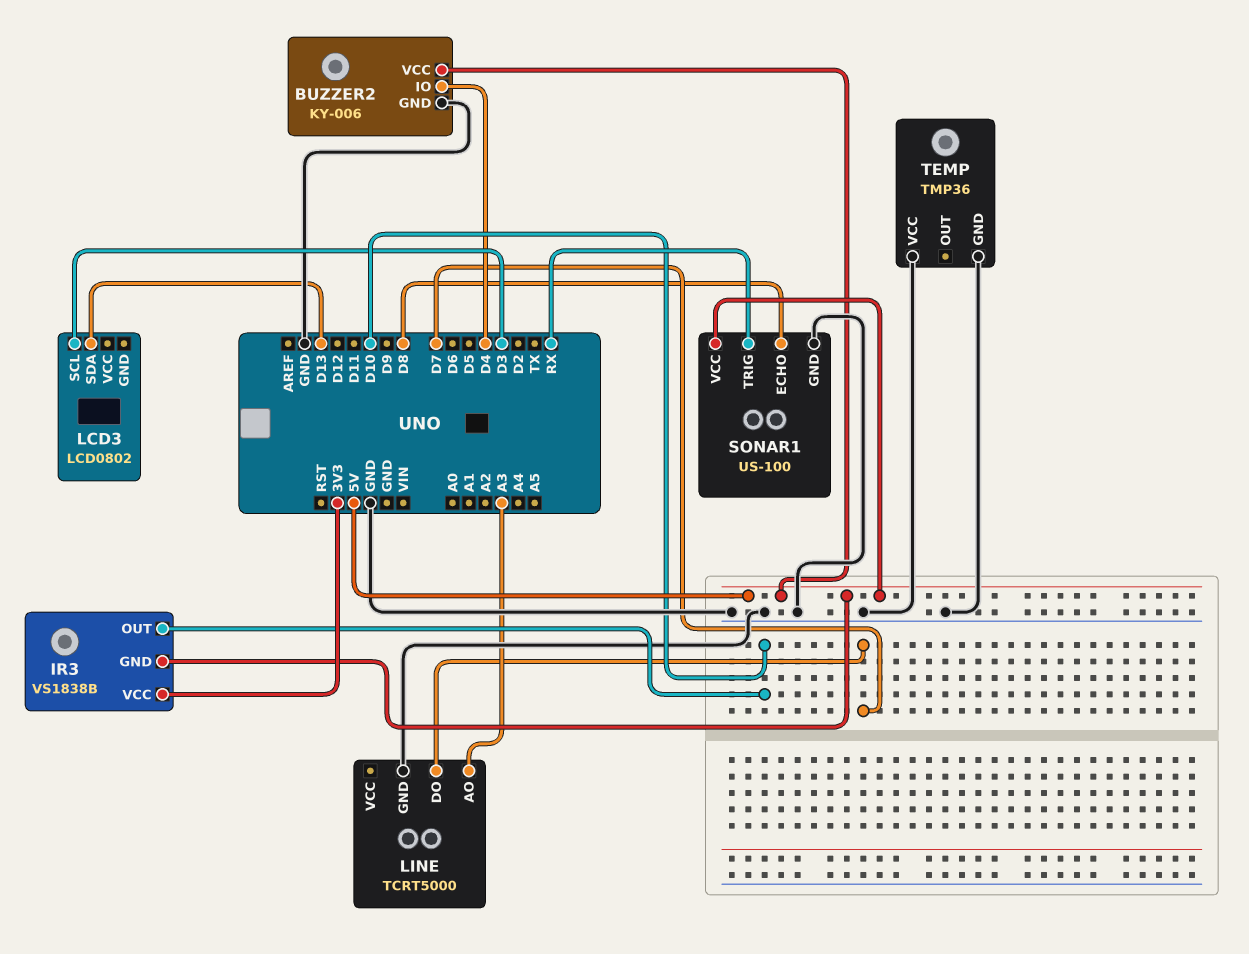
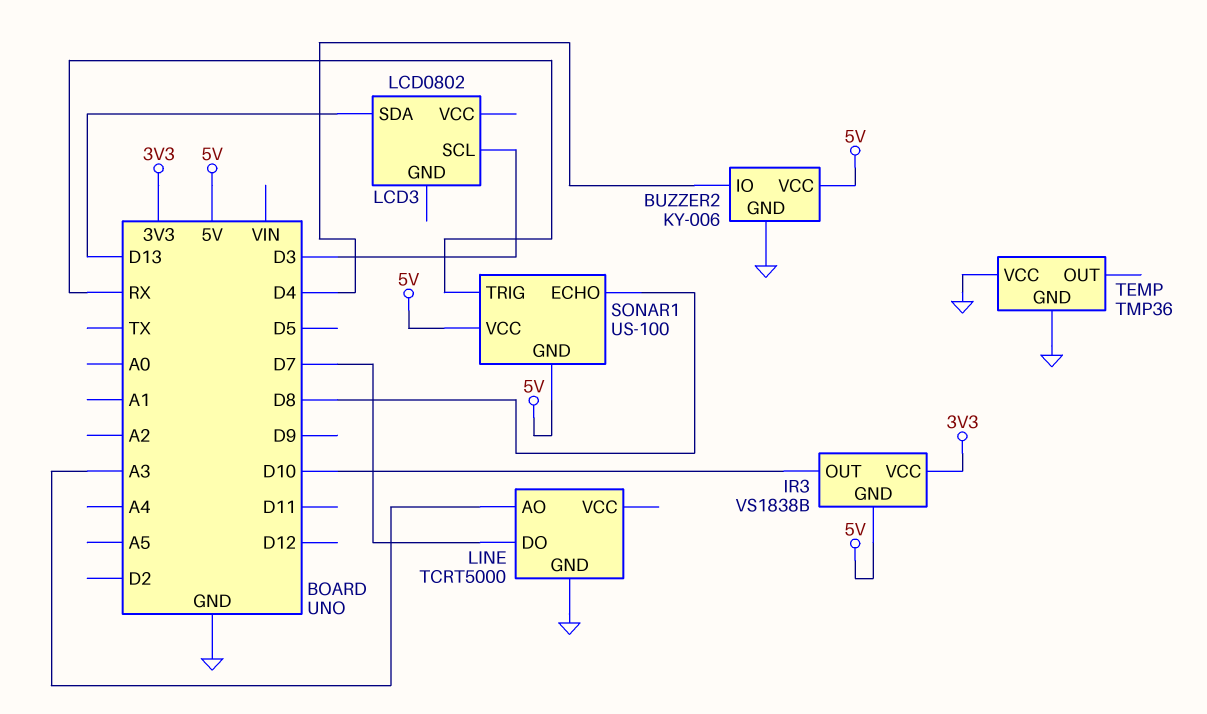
SONAR1 pin GND: GND -> 5V

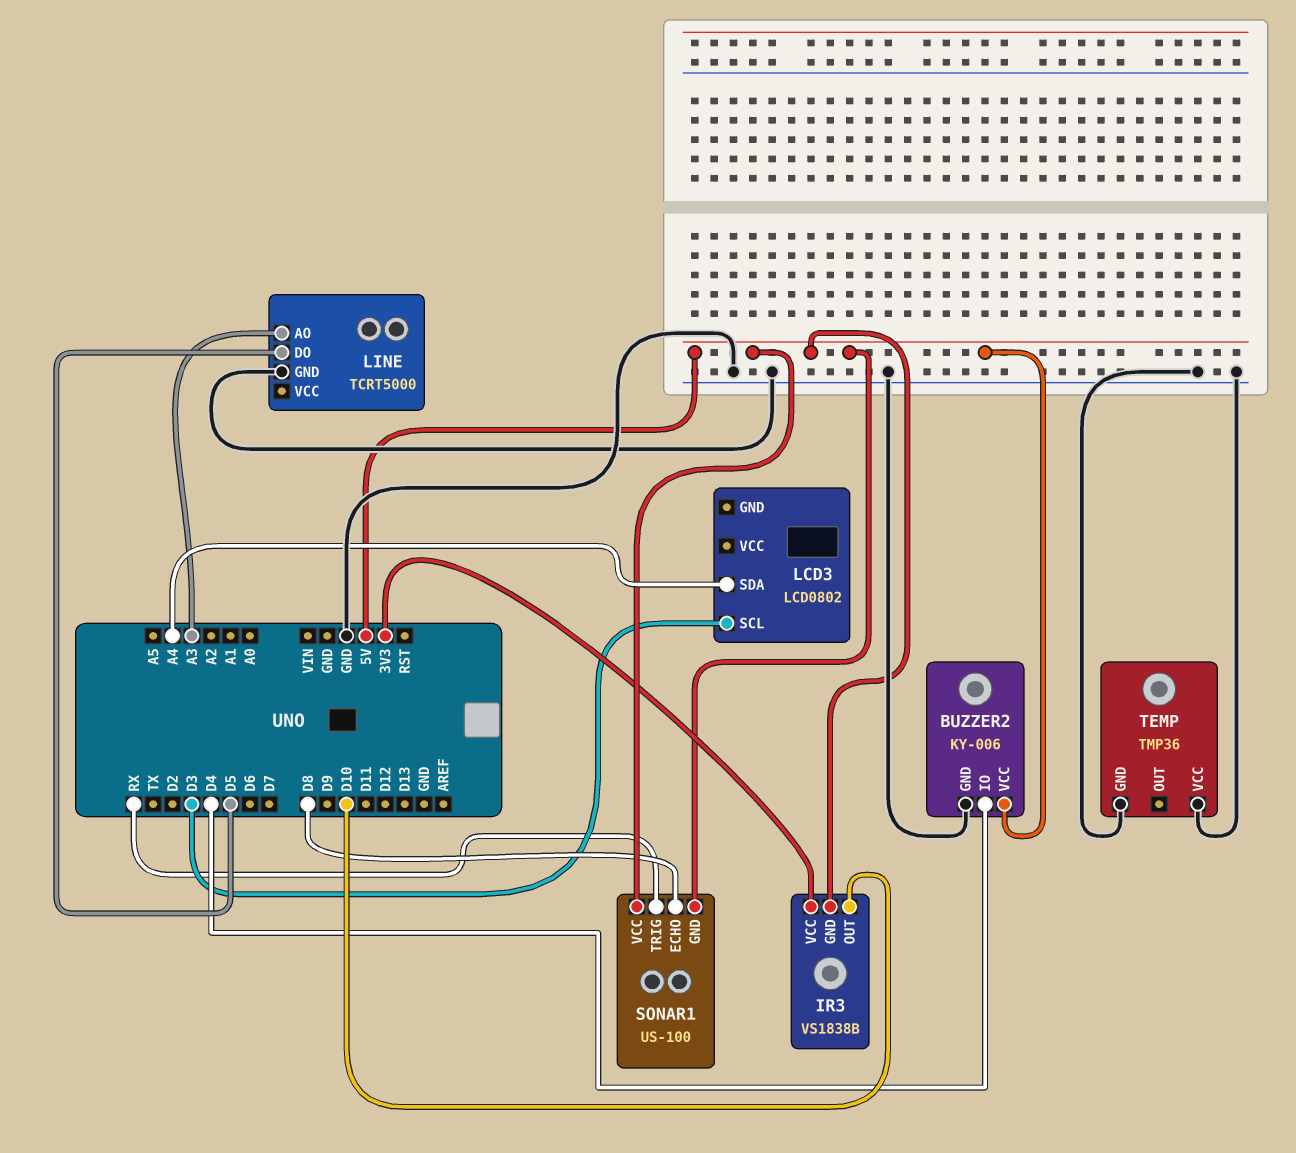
LCD3 pin SDA: D13 -> A4
LINE pin DO: D7 -> D5

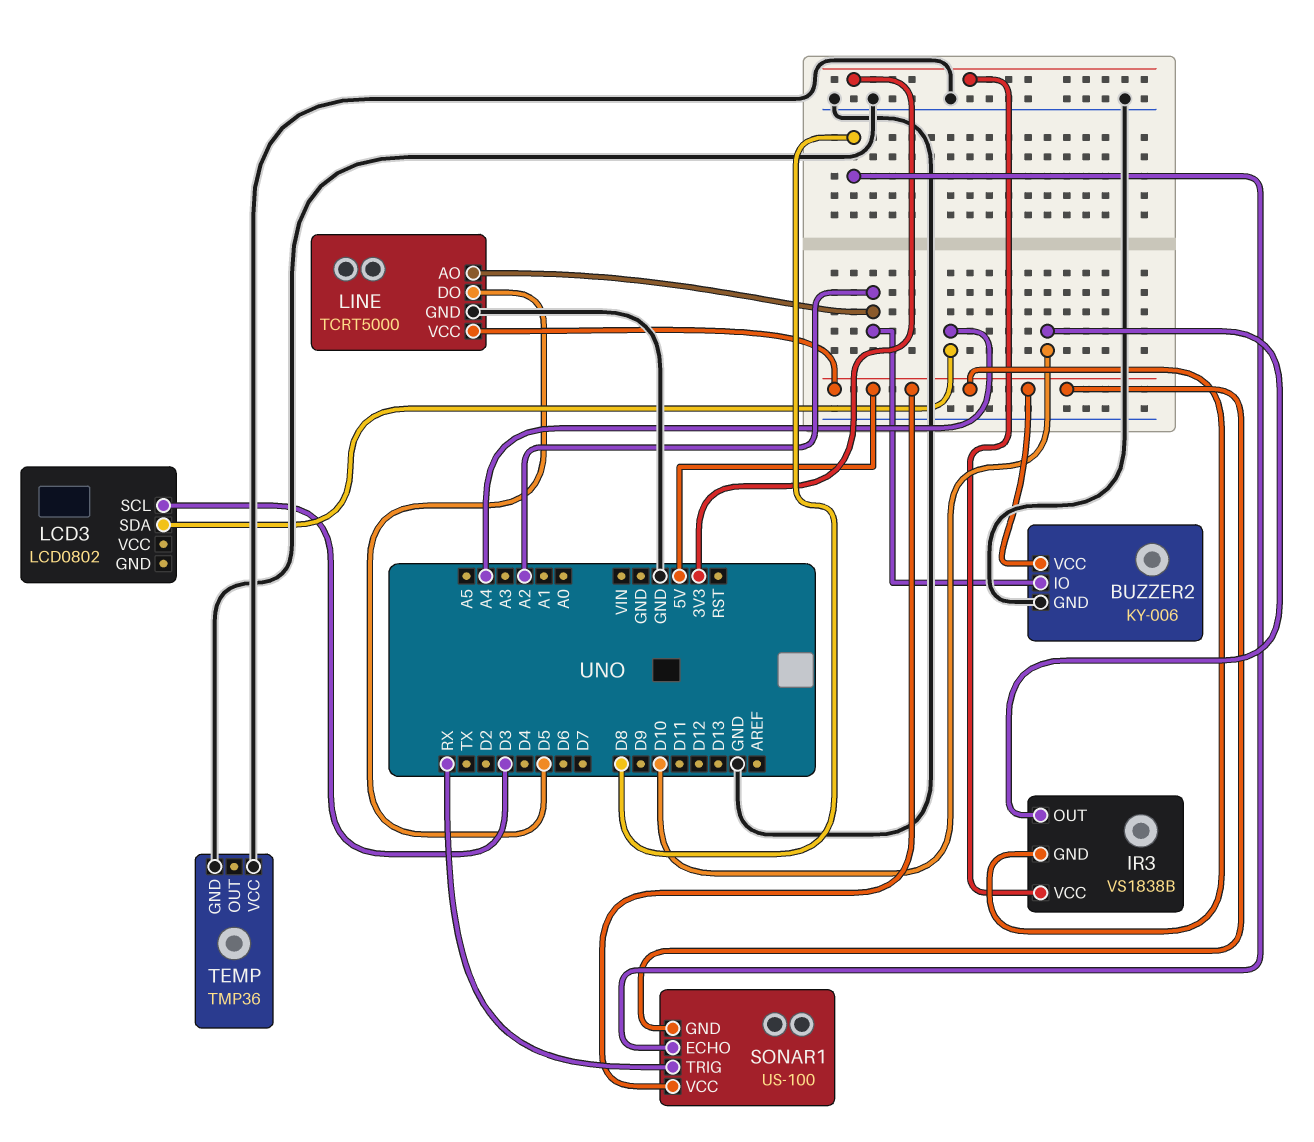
BUZZER2 pin IO: D4 -> A2
LINE pin AO: A3 -> A2
LINE pin VCC: none -> 5V

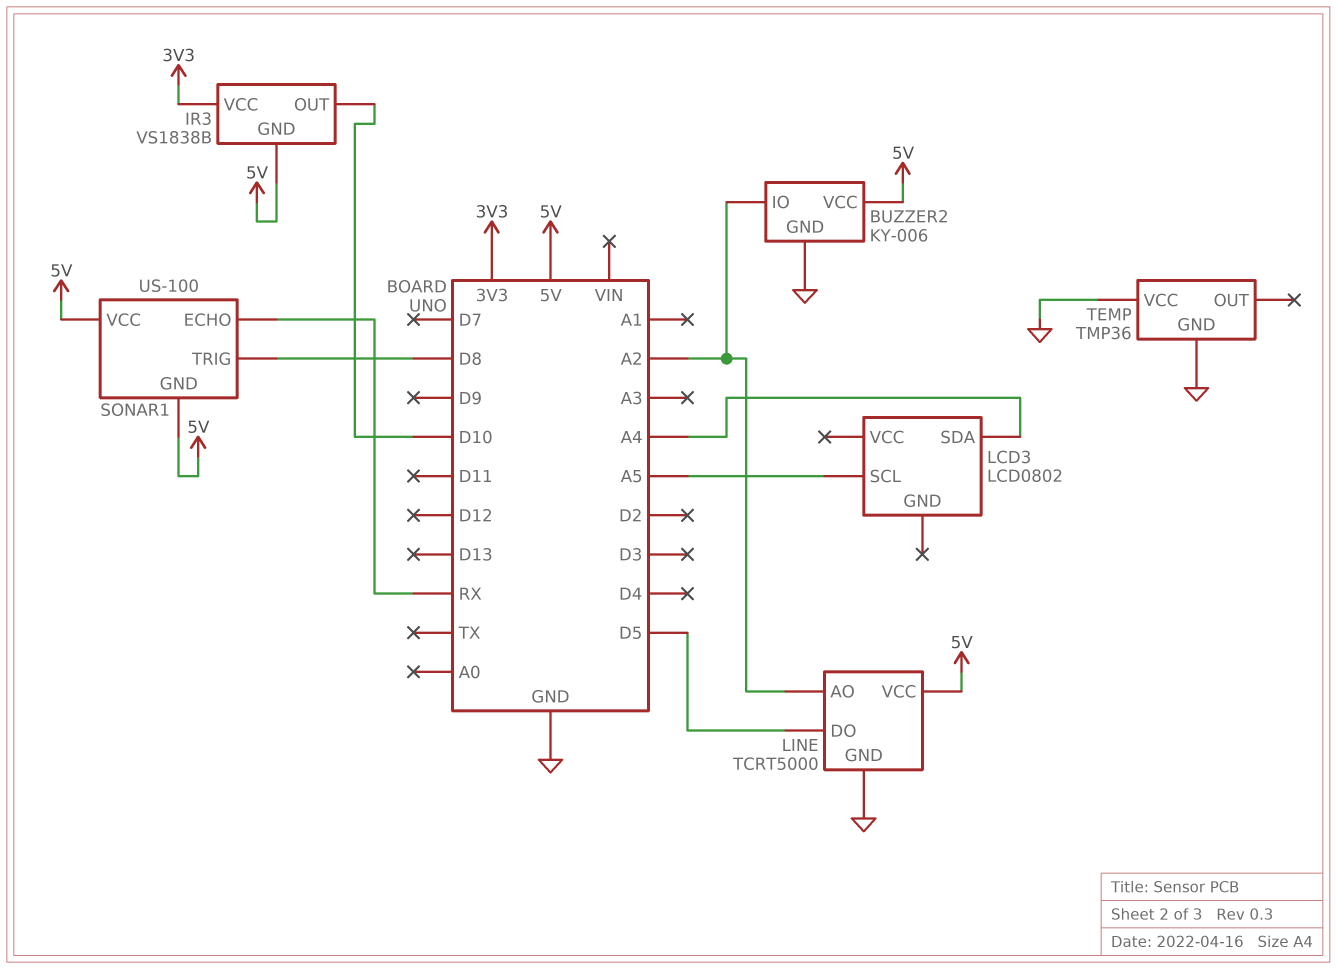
LCD3 pin SCL: D3 -> A5
SONAR1 pin ECHO: D8 -> RX
SONAR1 pin TRIG: RX -> D8

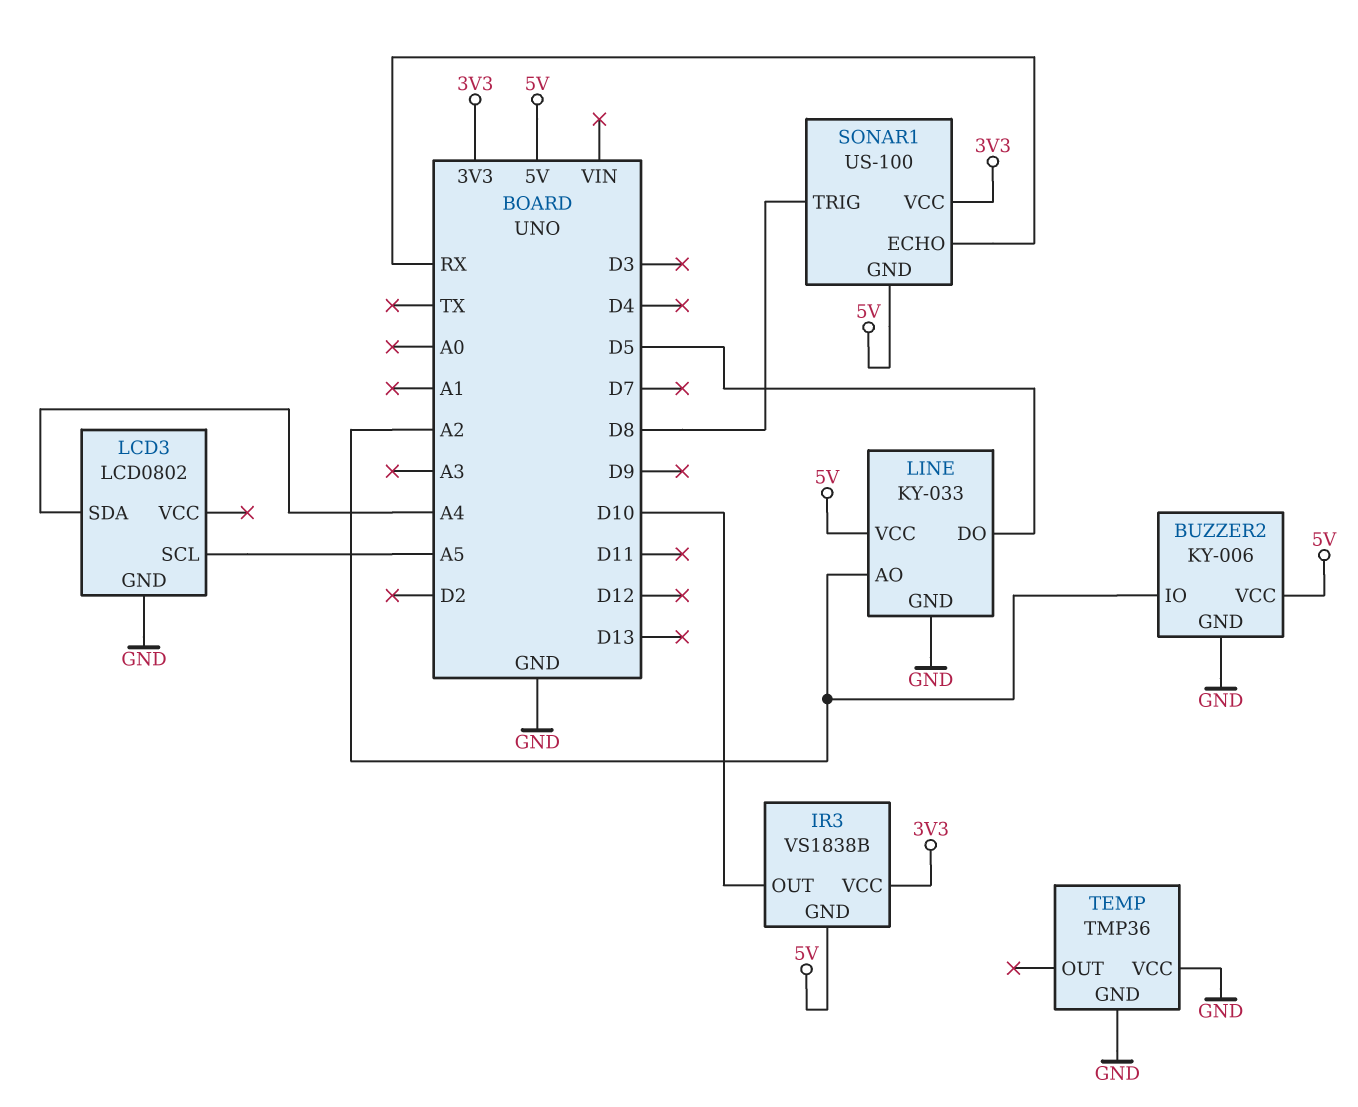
LCD3 pin GND: none -> GND
LINE: TCRT5000 -> KY-033
SONAR1 pin VCC: 5V -> 3V3

